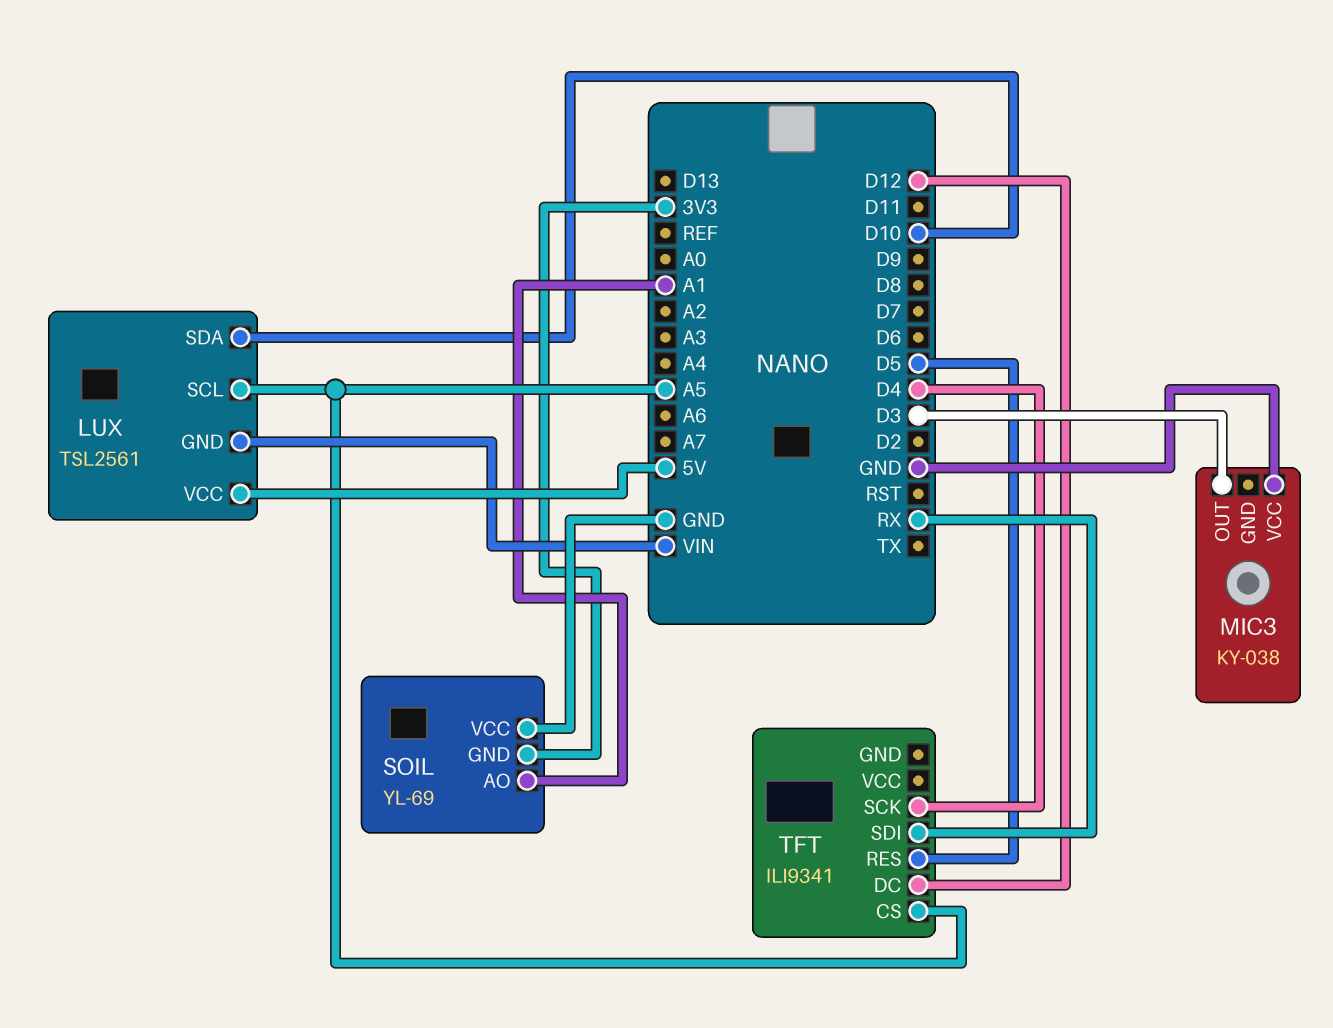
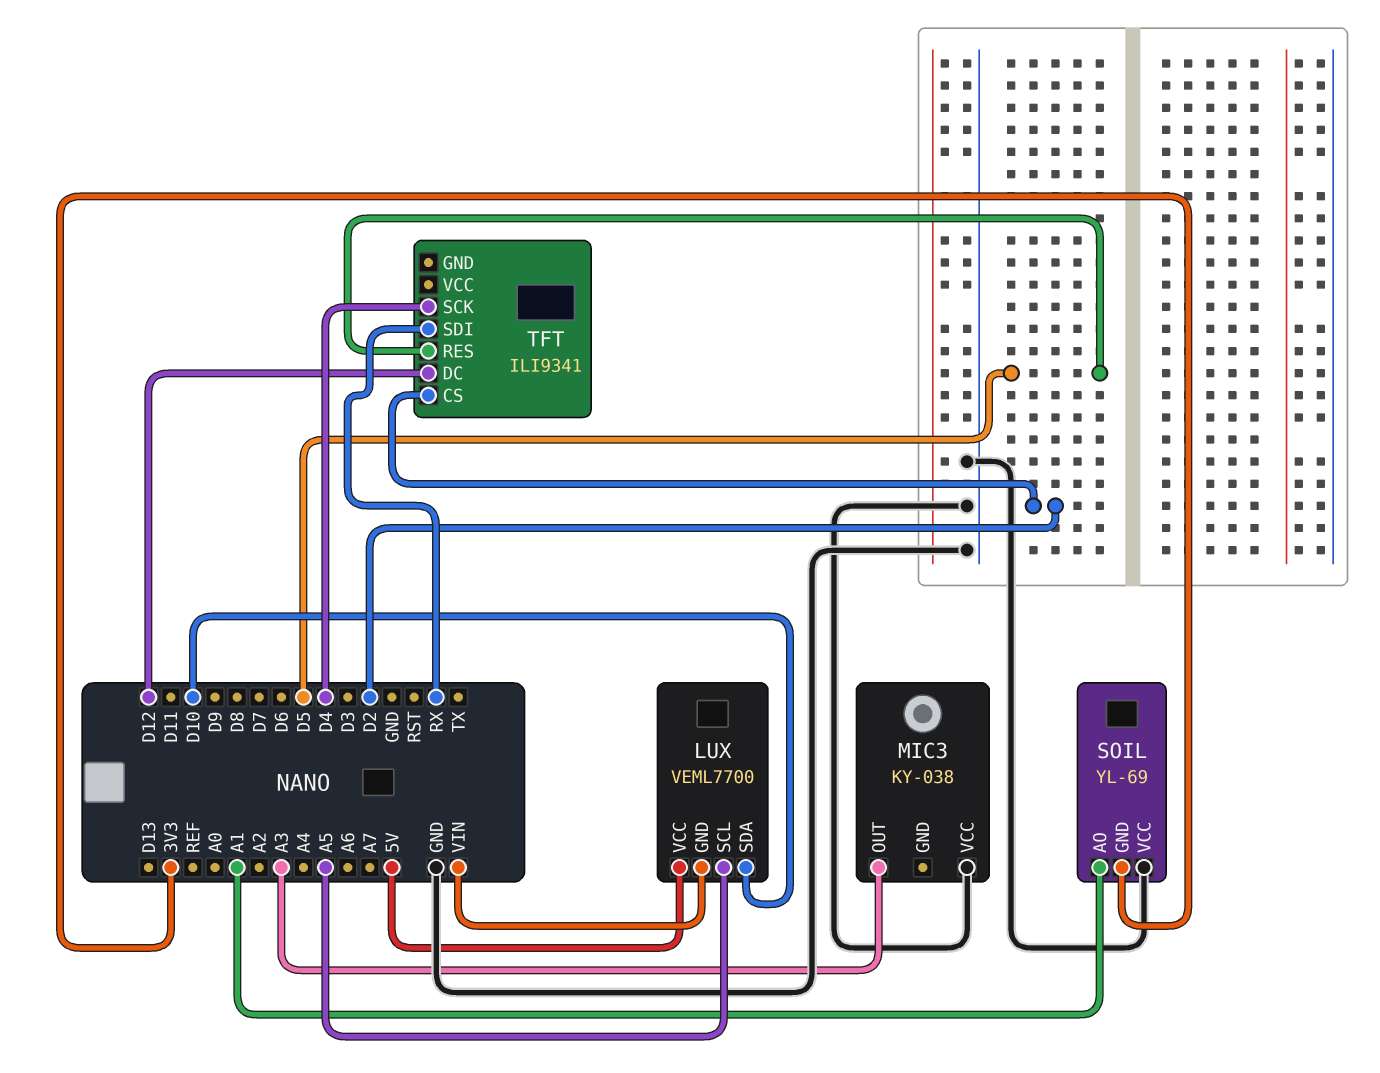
LUX: TSL2561 -> VEML7700
MIC3 pin OUT: D3 -> A3
TFT pin CS: A5 -> D2

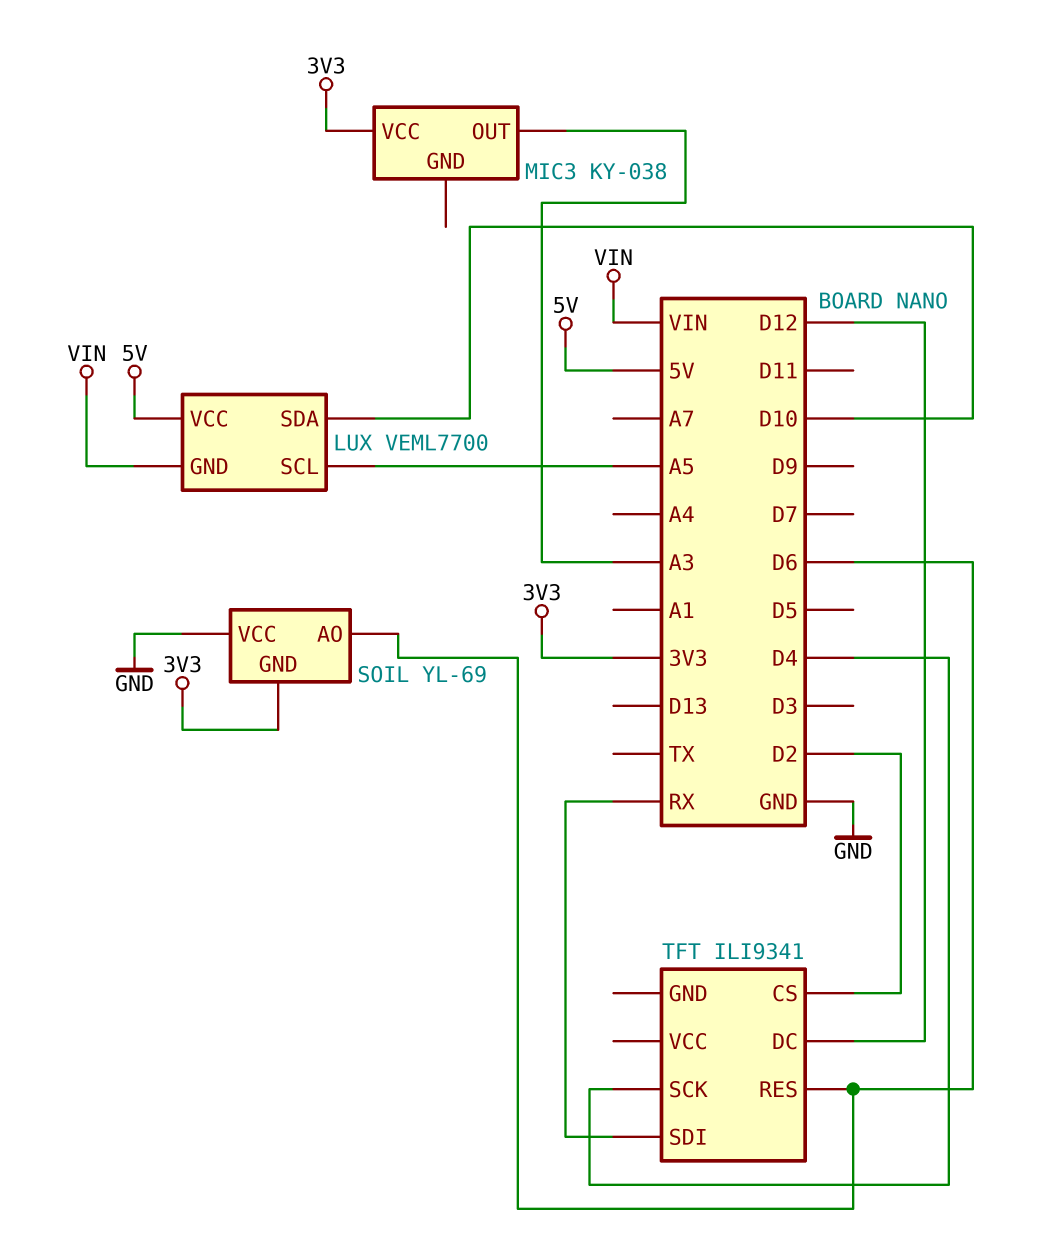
MIC3 pin VCC: GND -> 3V3
SOIL pin AO: A1 -> D6
TFT pin RES: D5 -> D6

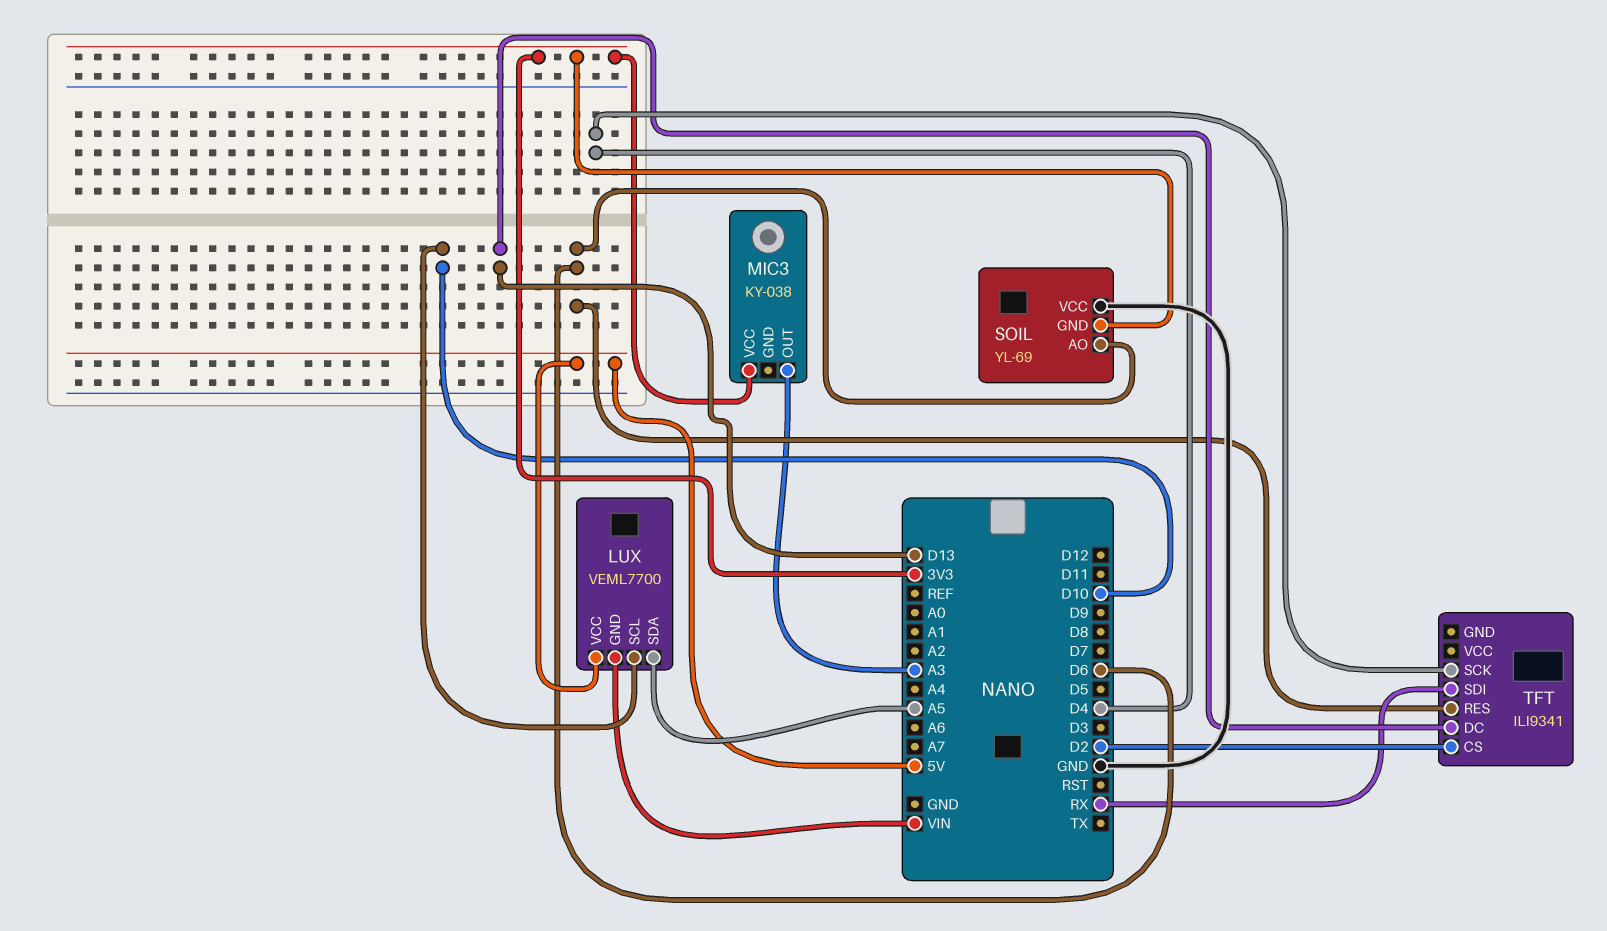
LUX pin SCL: A5 -> D10
LUX pin SDA: D10 -> A5
TFT pin DC: D12 -> D13

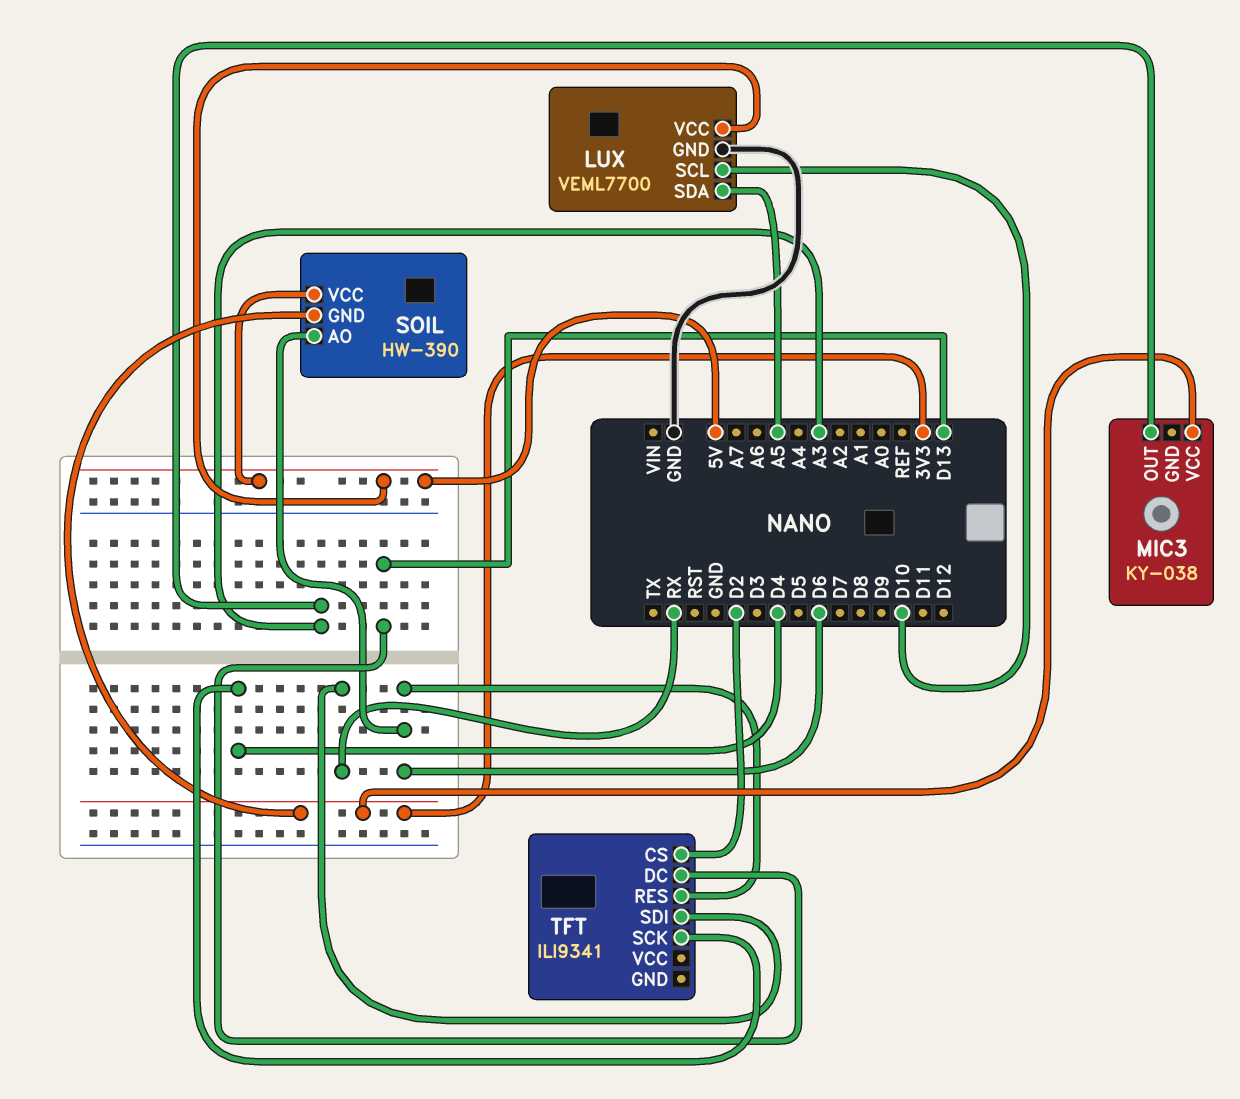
LUX pin GND: VIN -> GND
SOIL: YL-69 -> HW-390
SOIL pin VCC: GND -> 5V

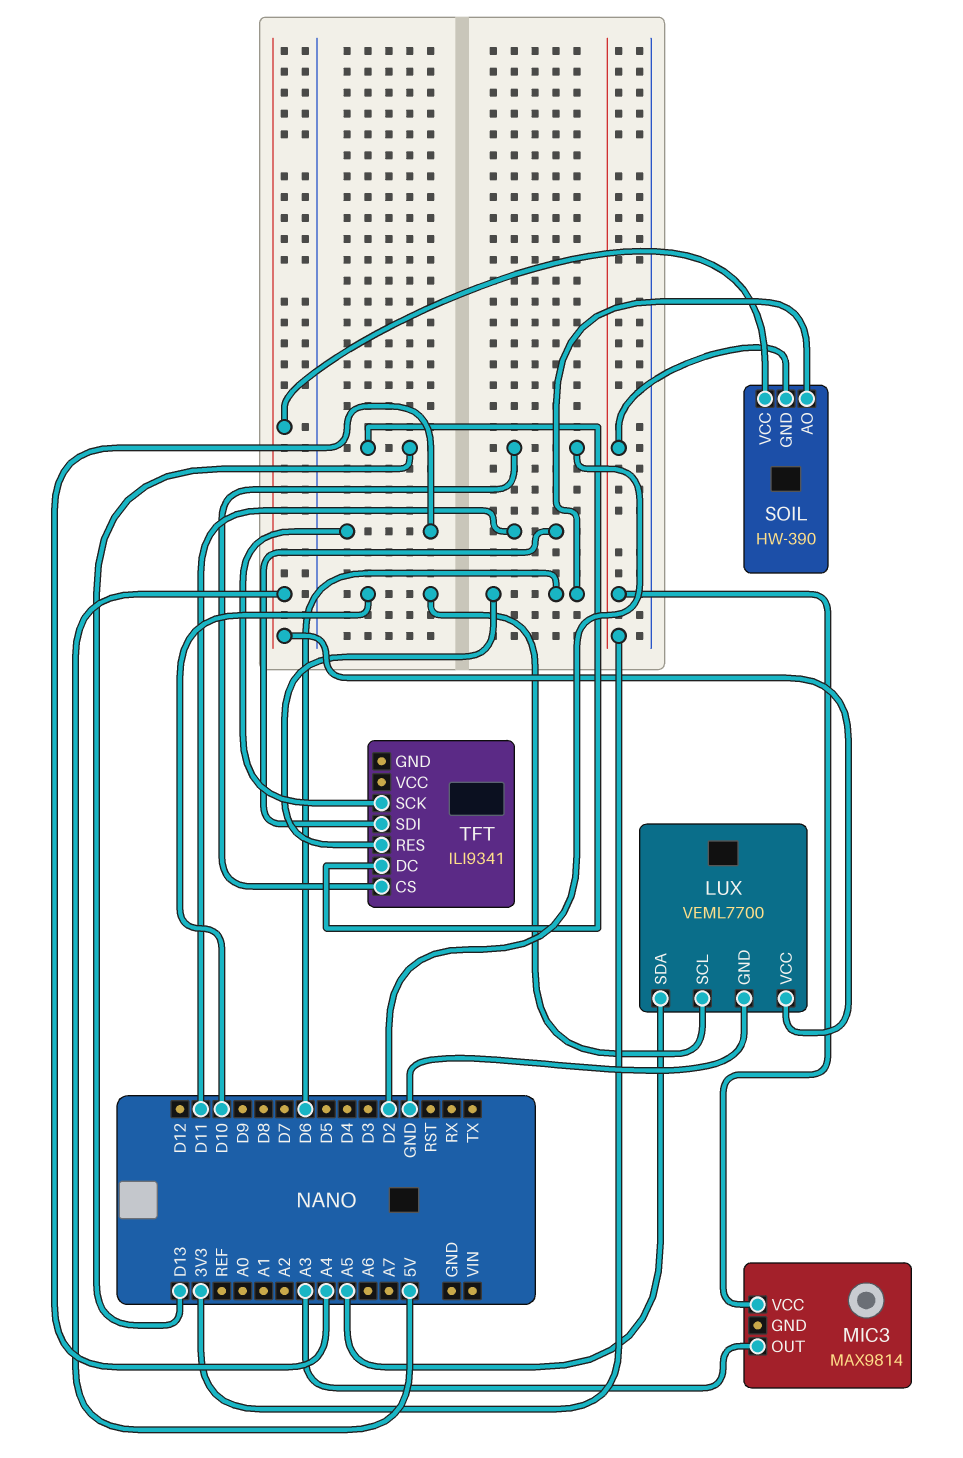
MIC3: KY-038 -> MAX9814
TFT pin SCK: D4 -> A4
TFT pin SDI: RX -> D11

